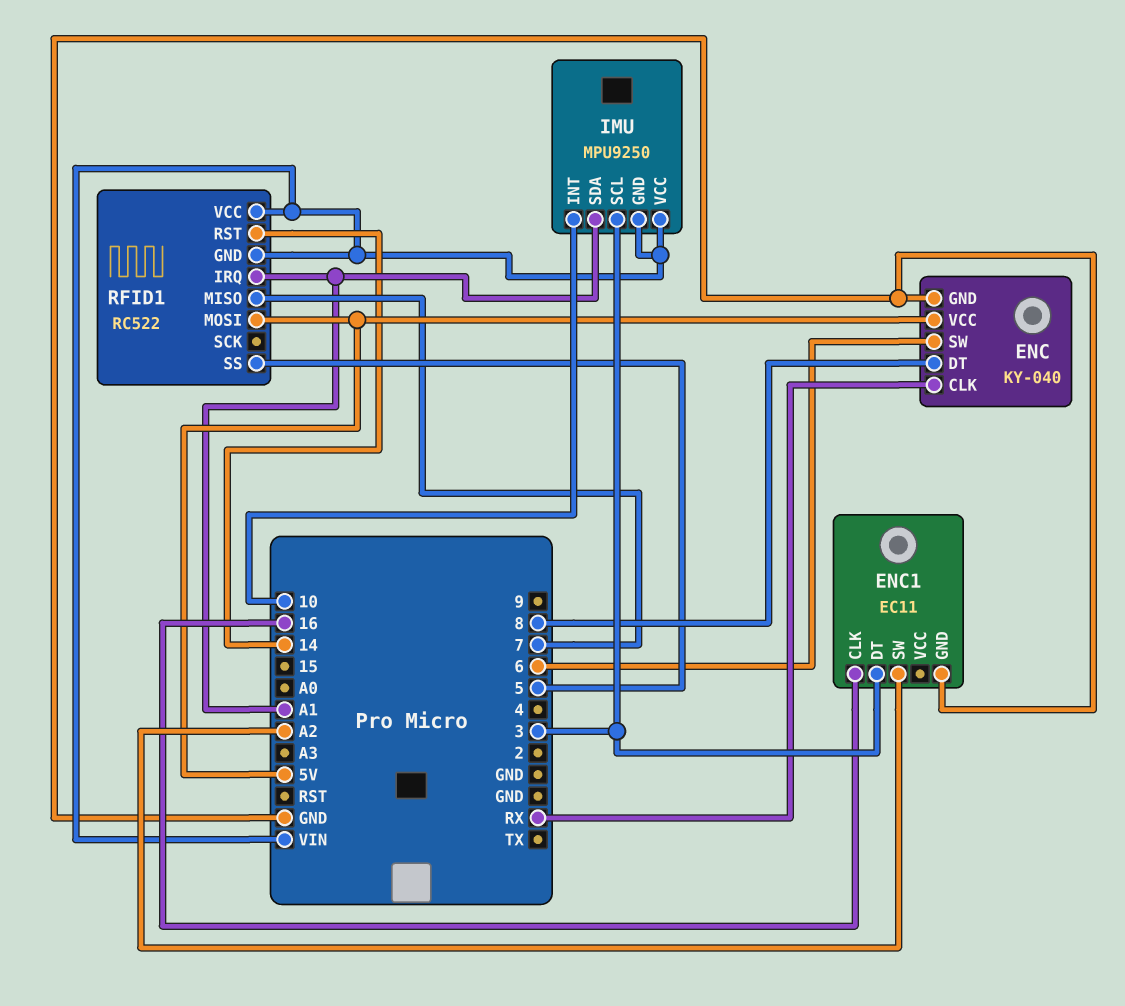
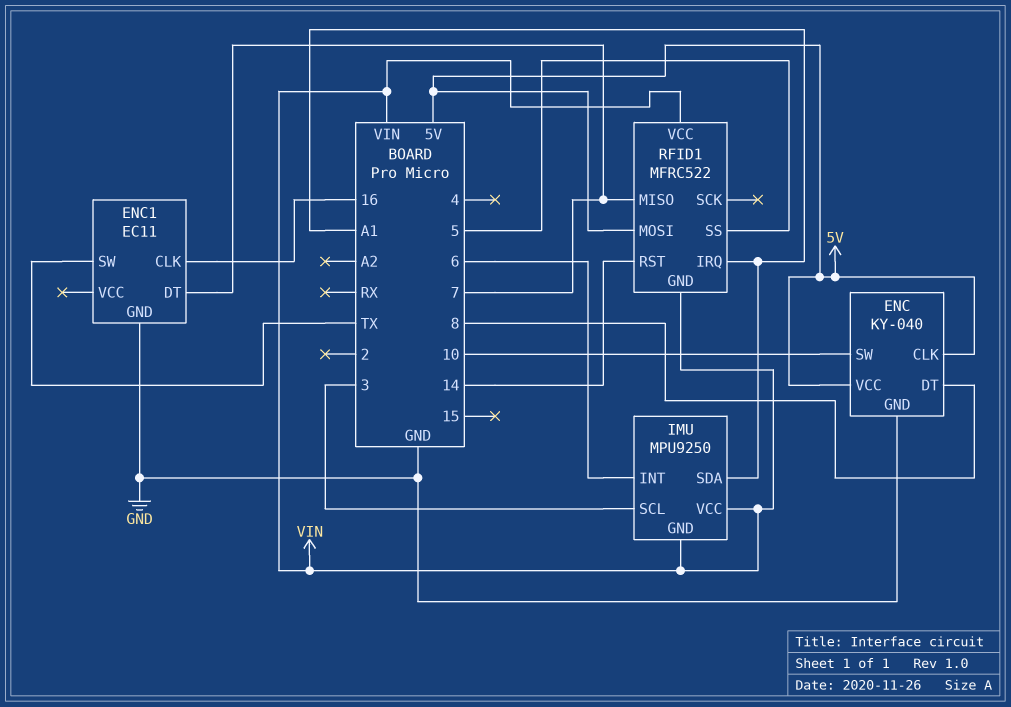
ENC pin CLK: RX -> 5V
ENC pin SW: 6 -> 10
ENC1 pin DT: 3 -> 7
ENC1 pin SW: A2 -> TX
IMU pin INT: 10 -> 6
RFID1: RC522 -> MFRC522

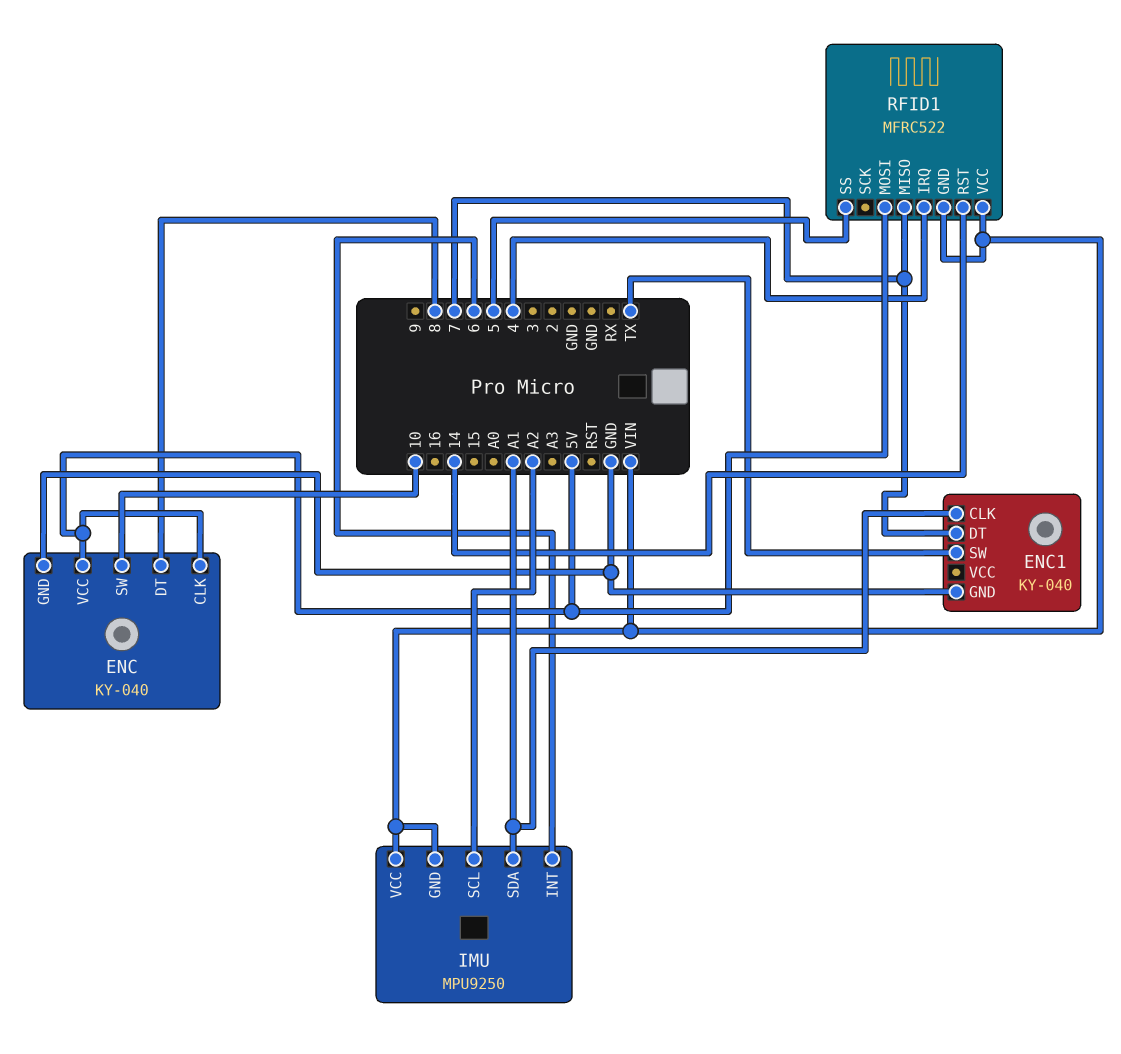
ENC1: EC11 -> KY-040
ENC1 pin CLK: 16 -> A1
IMU pin SCL: 3 -> A2
RFID1 pin IRQ: A1 -> 4

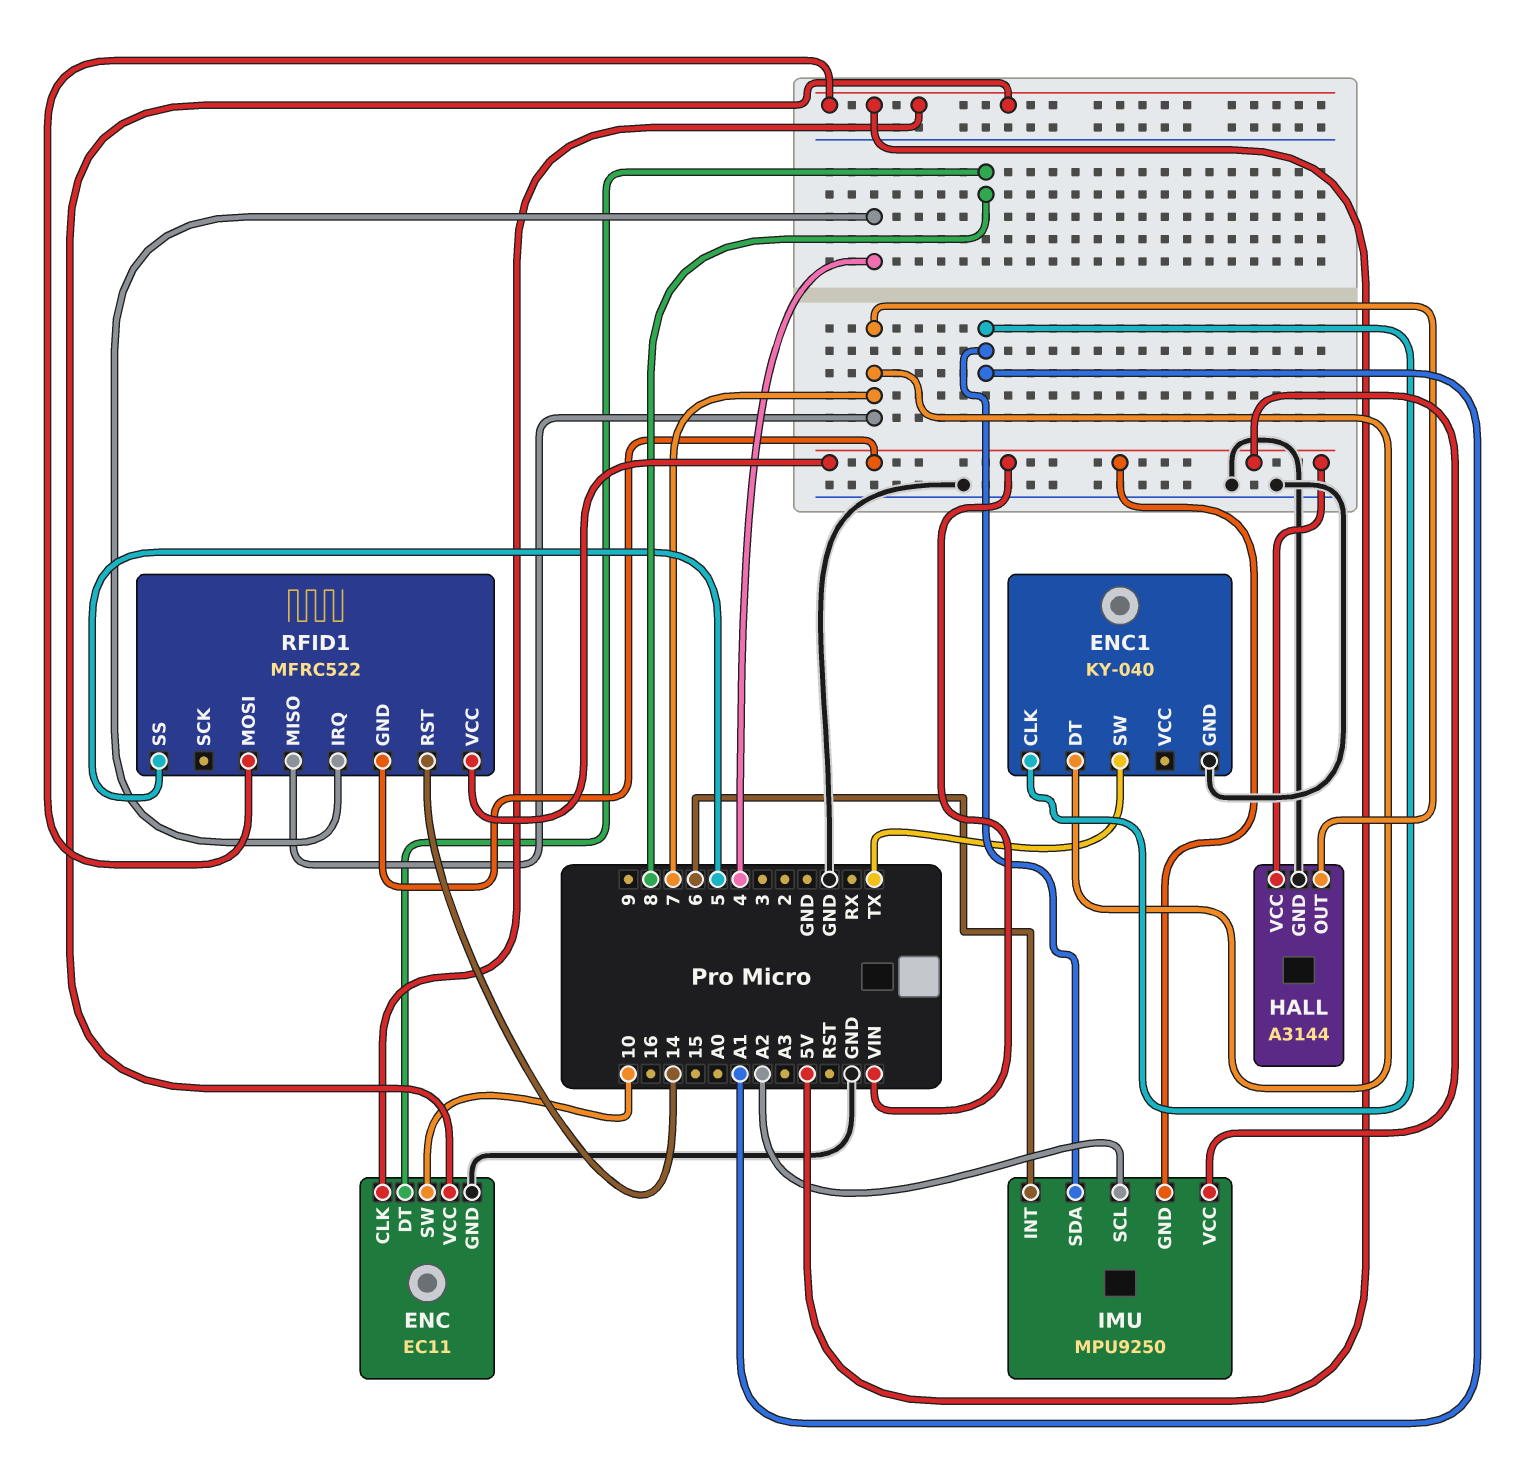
ENC: KY-040 -> EC11
HALL: none -> A3144
HALL pin GND: none -> GND
HALL pin OUT: none -> 7
HALL pin VCC: none -> VIN

